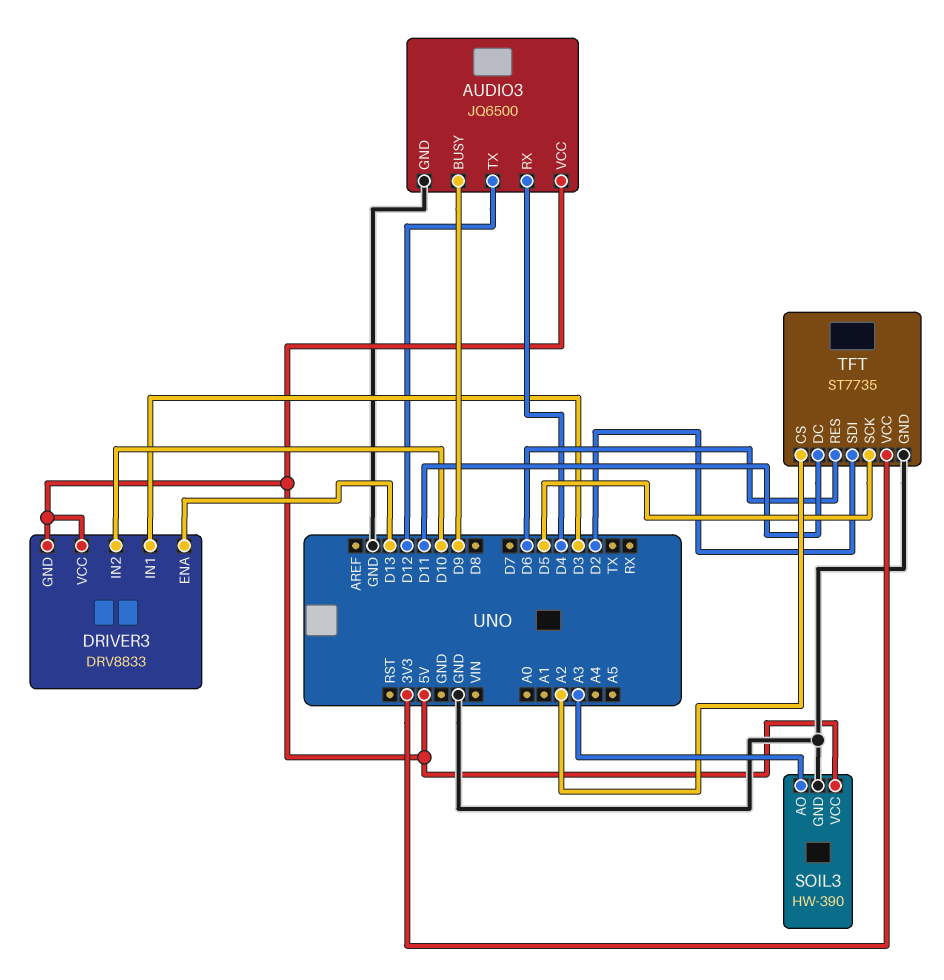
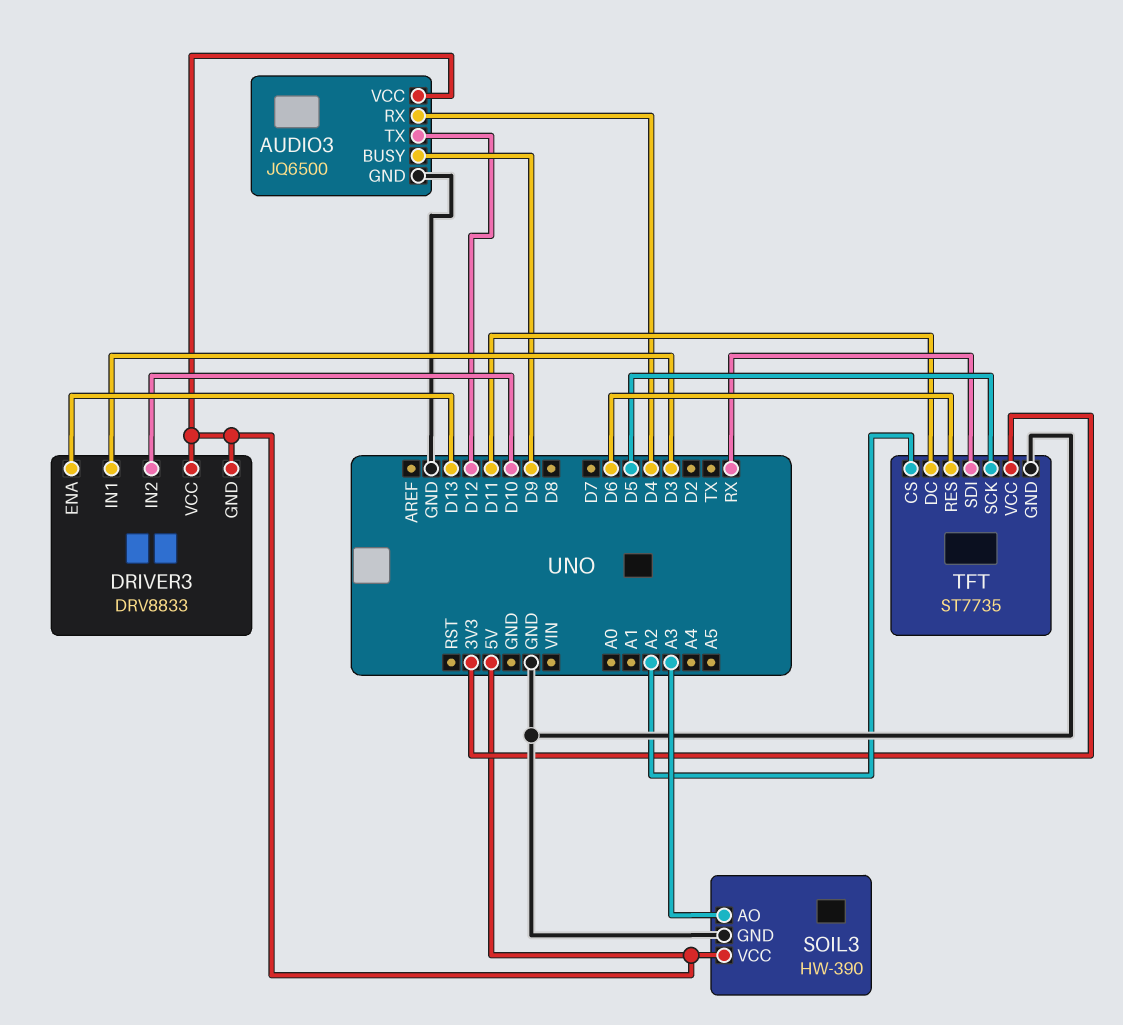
TFT pin SDI: D2 -> RX

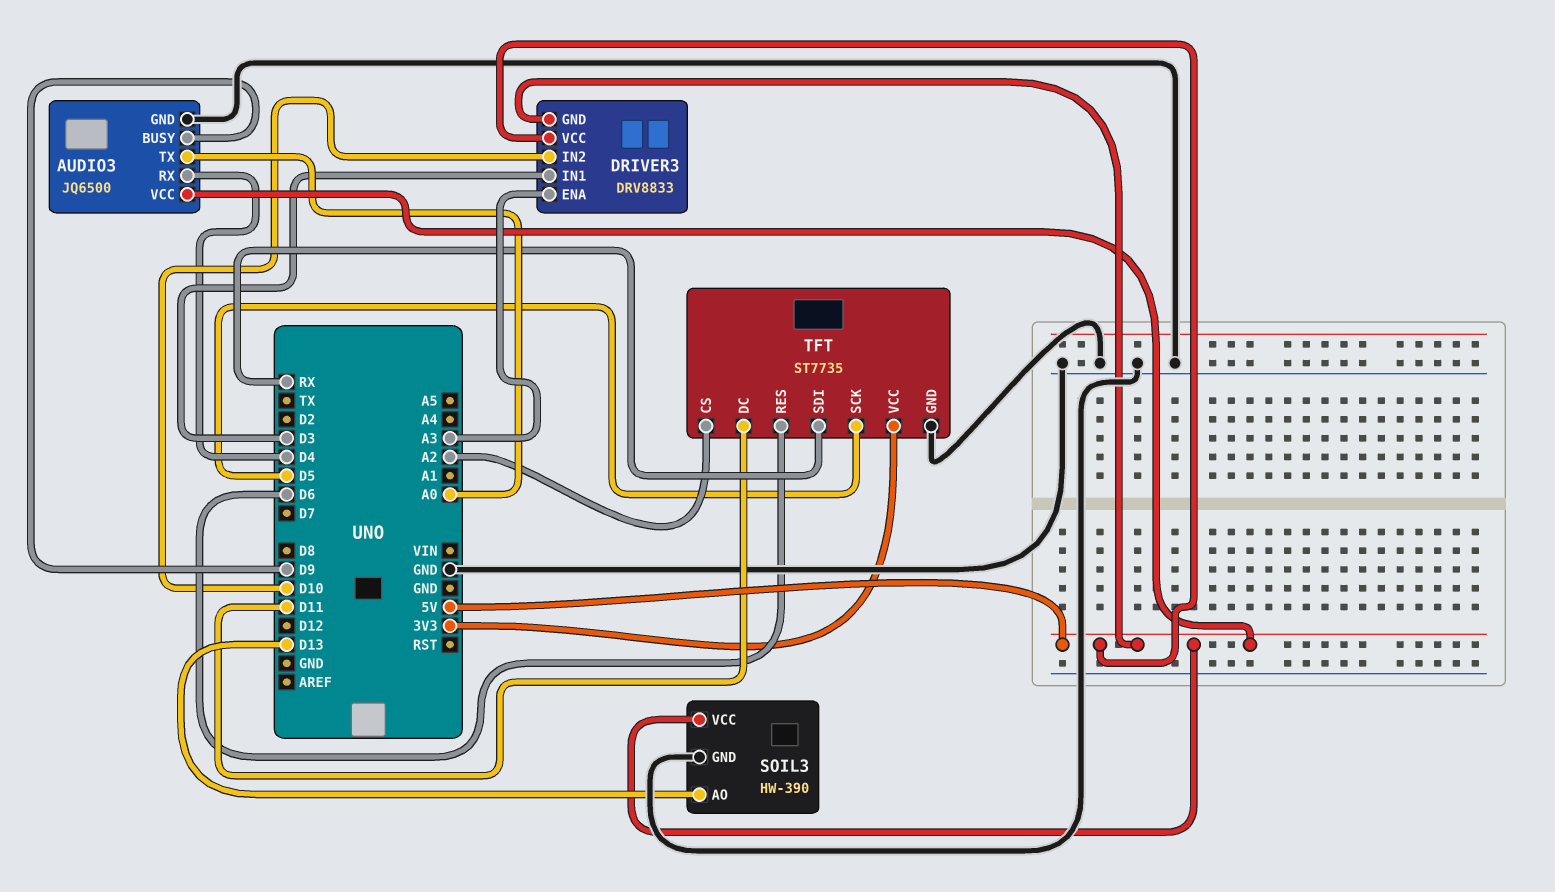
AUDIO3 pin TX: D12 -> A0
DRIVER3 pin ENA: D13 -> A3
SOIL3 pin AO: A3 -> D13

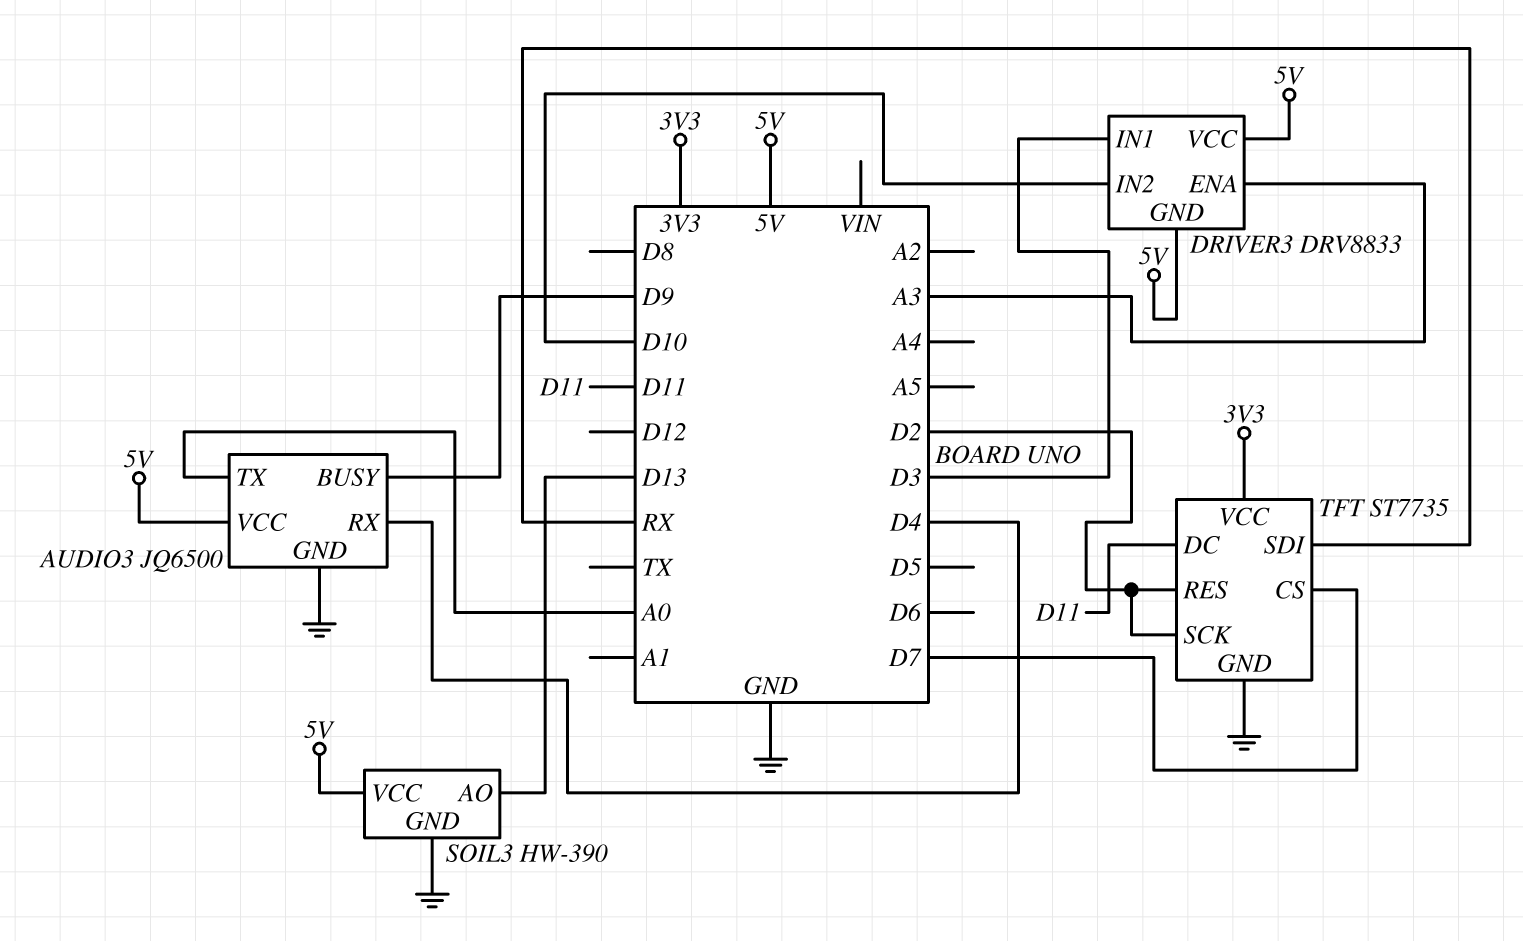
TFT pin CS: A2 -> D7
TFT pin RES: D6 -> D2
TFT pin SCK: D5 -> D2

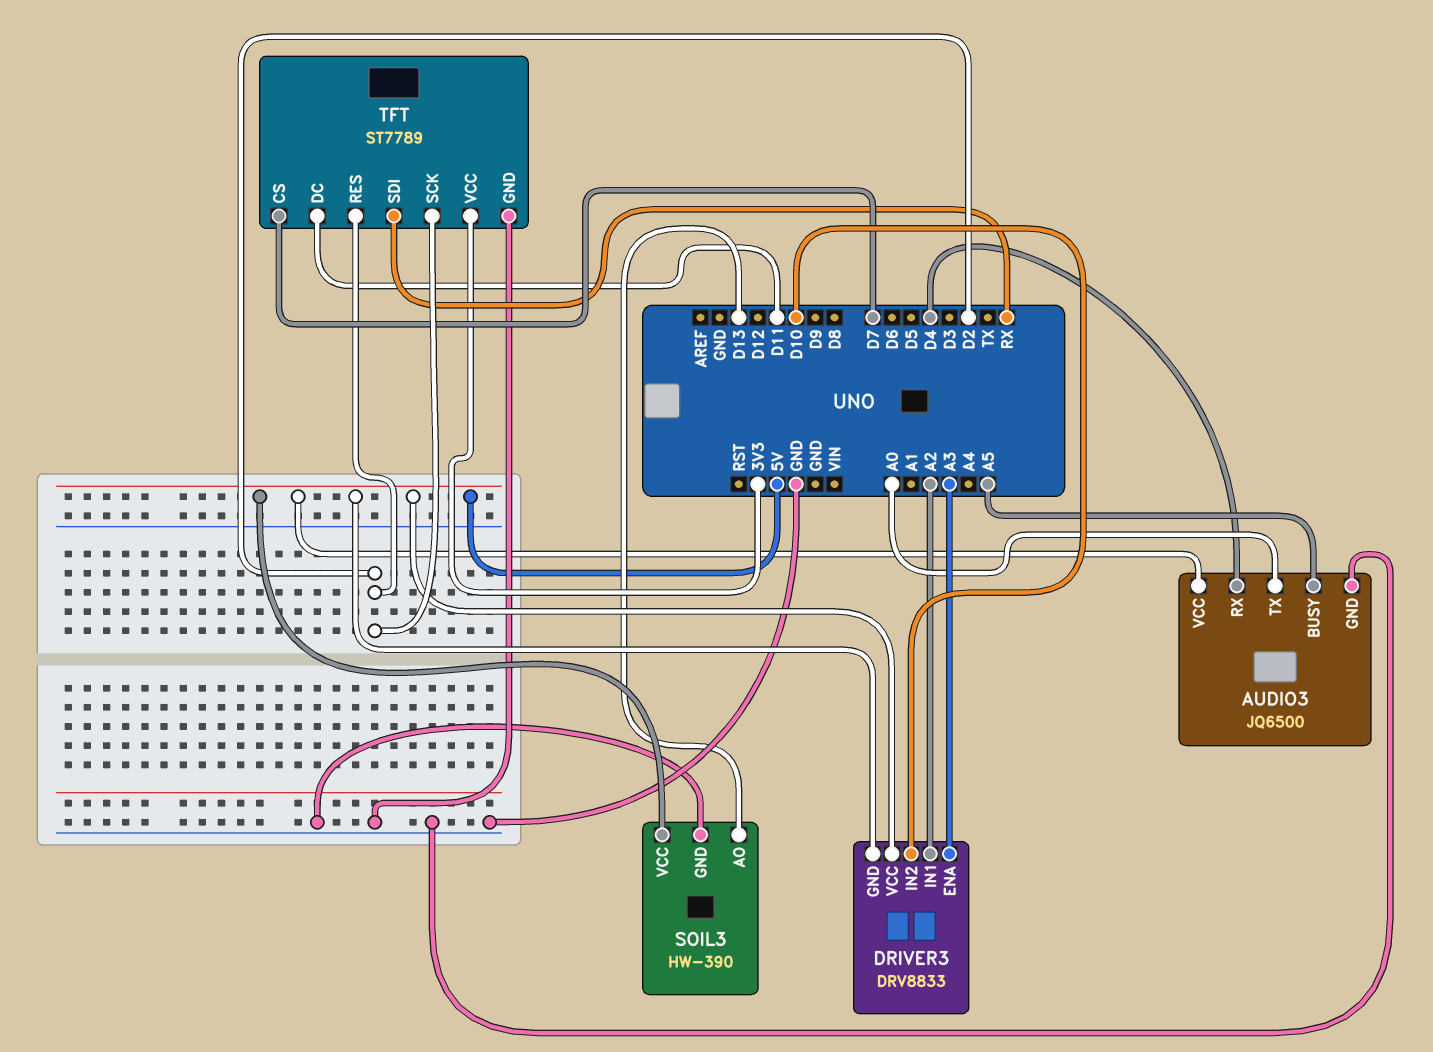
AUDIO3 pin BUSY: D9 -> A5
DRIVER3 pin IN1: D3 -> A2
TFT: ST7735 -> ST7789

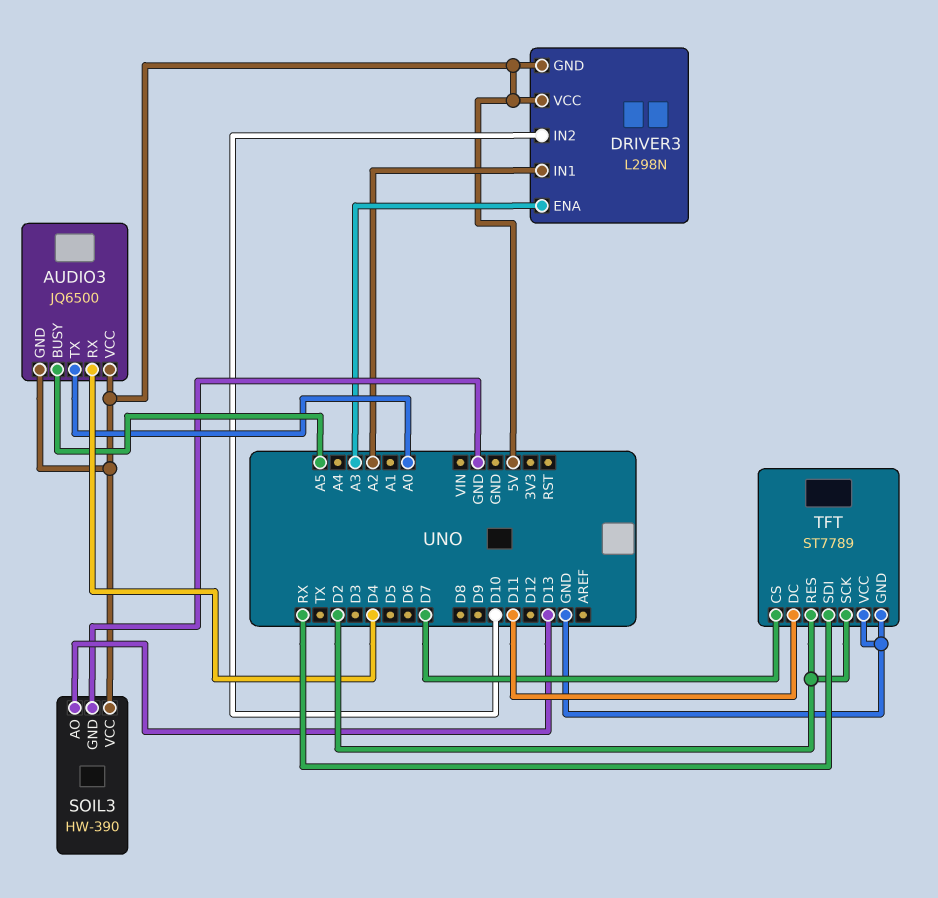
AUDIO3 pin GND: GND -> 5V
DRIVER3: DRV8833 -> L298N
TFT pin VCC: 3V3 -> GND

